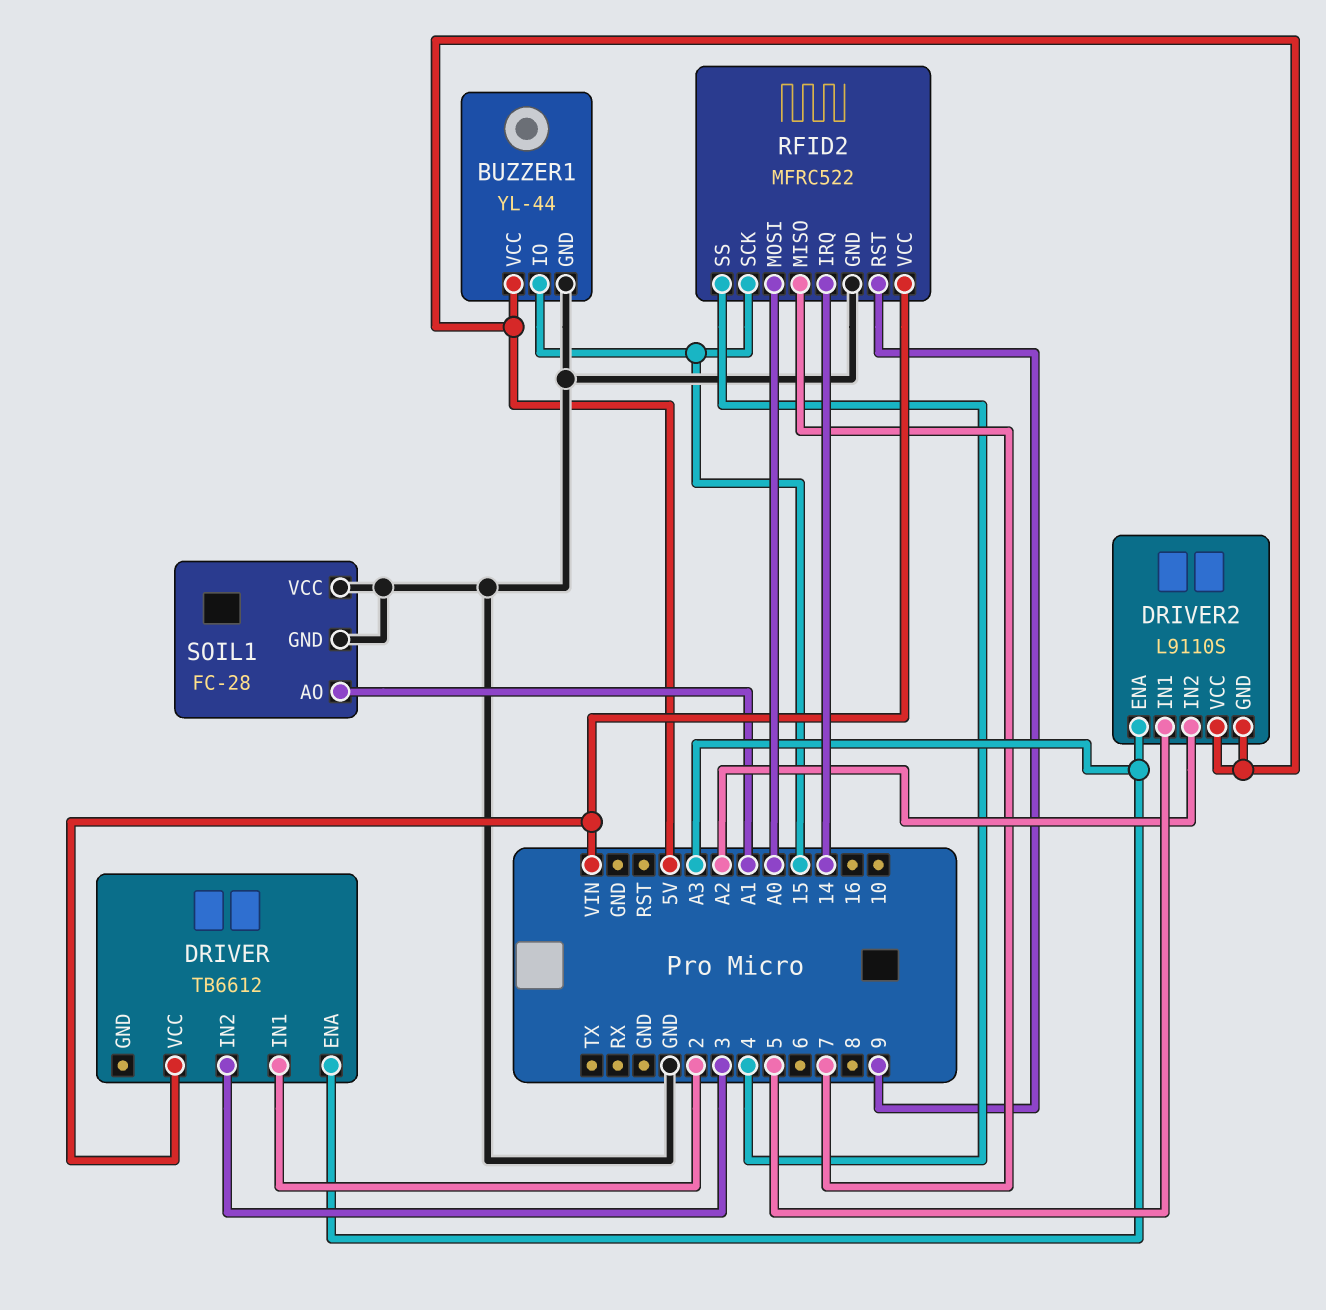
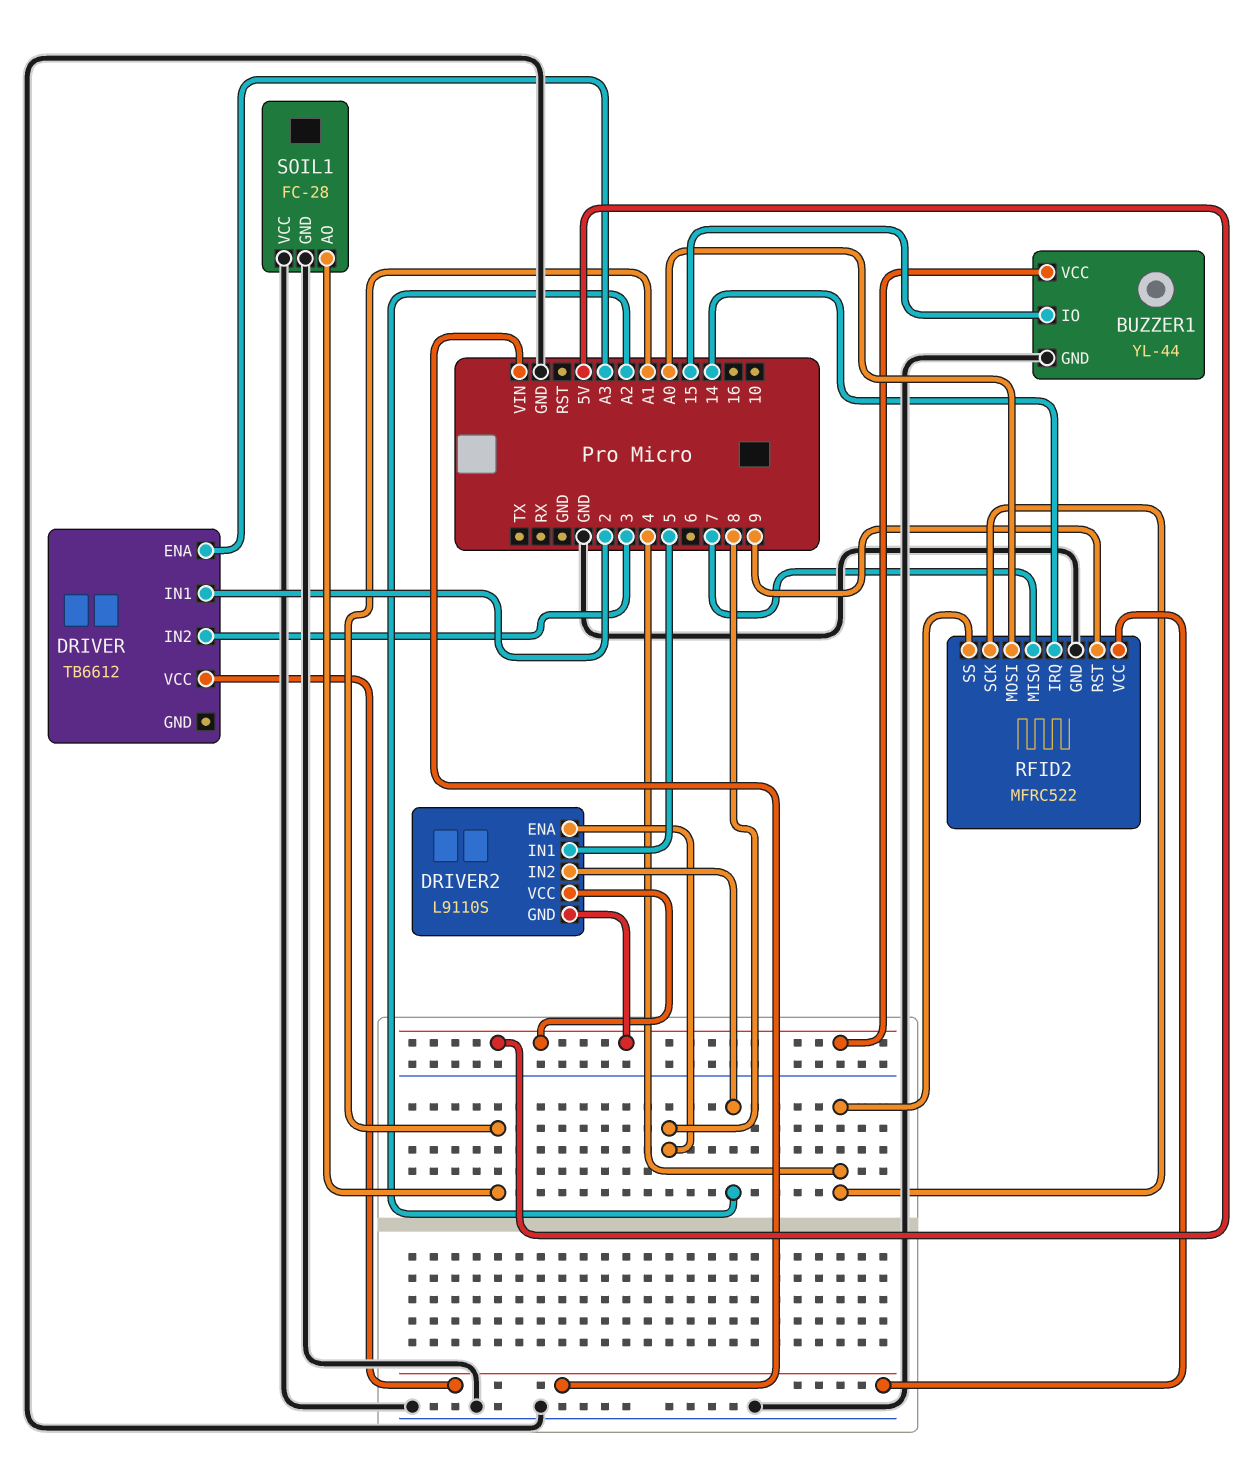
DRIVER2 pin ENA: A3 -> 8
RFID2 pin SCK: 15 -> 4

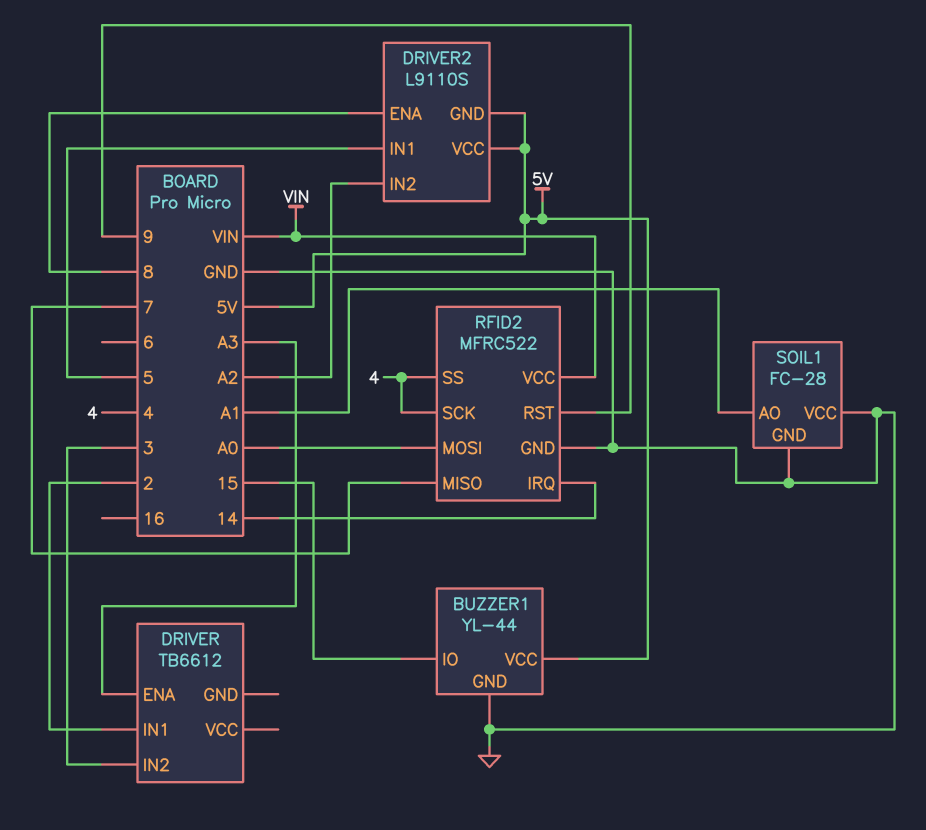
DRIVER pin VCC: VIN -> none

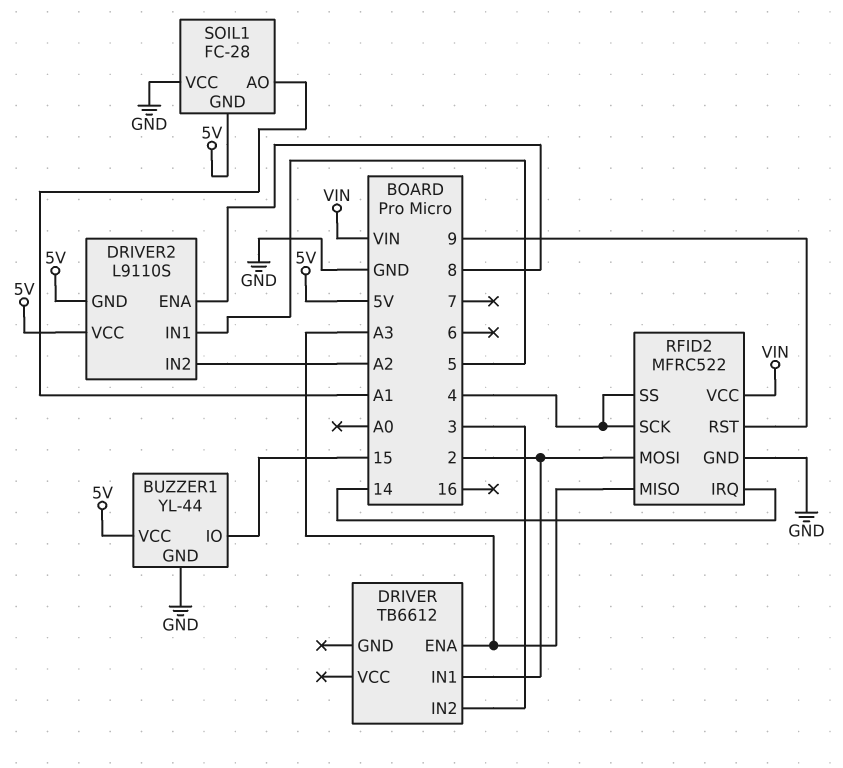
RFID2 pin MISO: 7 -> A3
RFID2 pin MOSI: A0 -> 2
SOIL1 pin GND: GND -> 5V

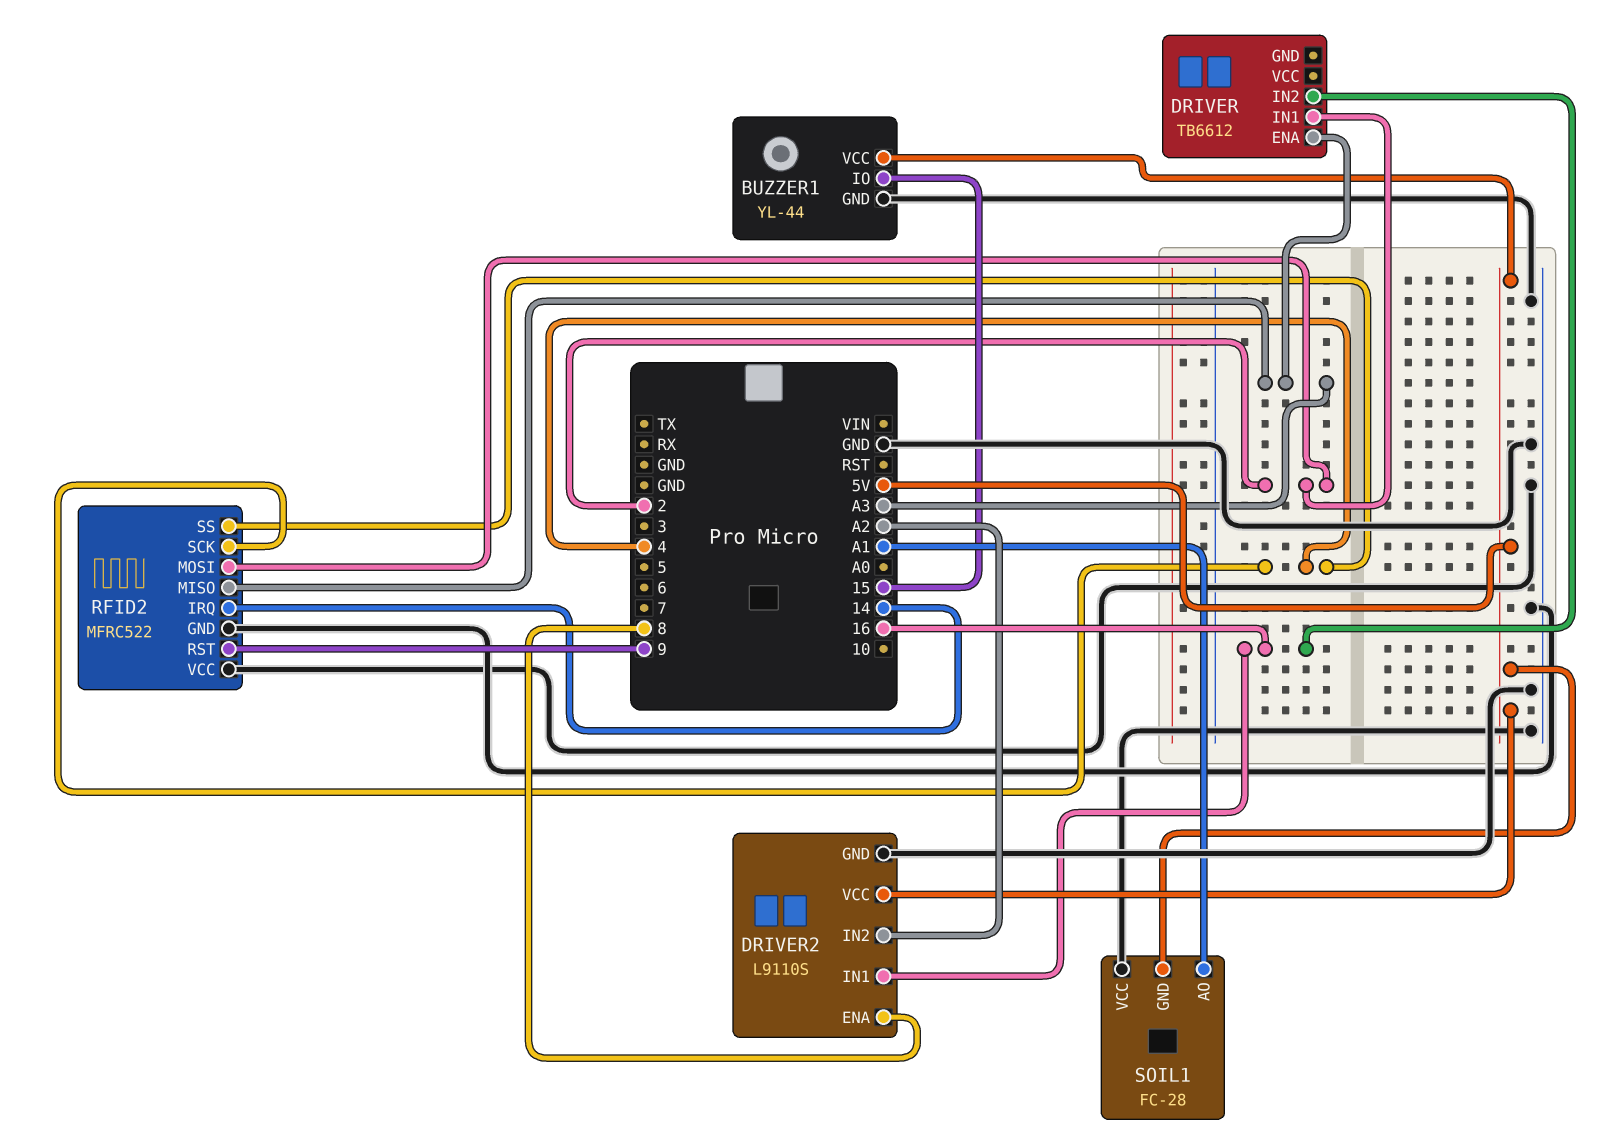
DRIVER pin IN2: 3 -> 16
DRIVER2 pin GND: 5V -> GND
DRIVER2 pin IN1: 5 -> 16
RFID2 pin VCC: VIN -> GND

